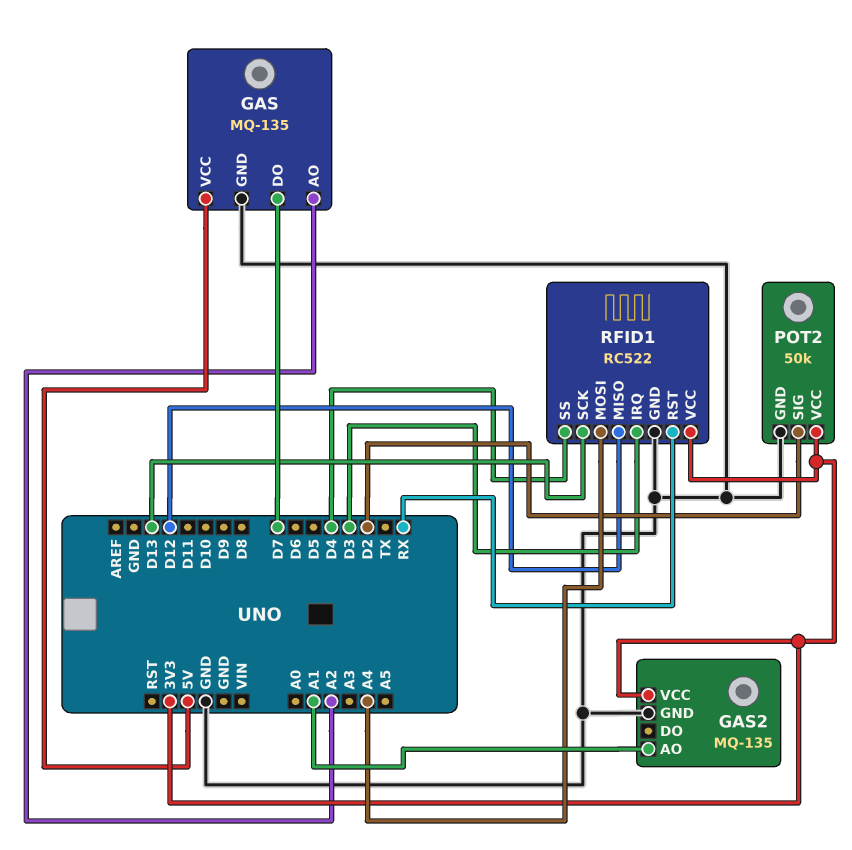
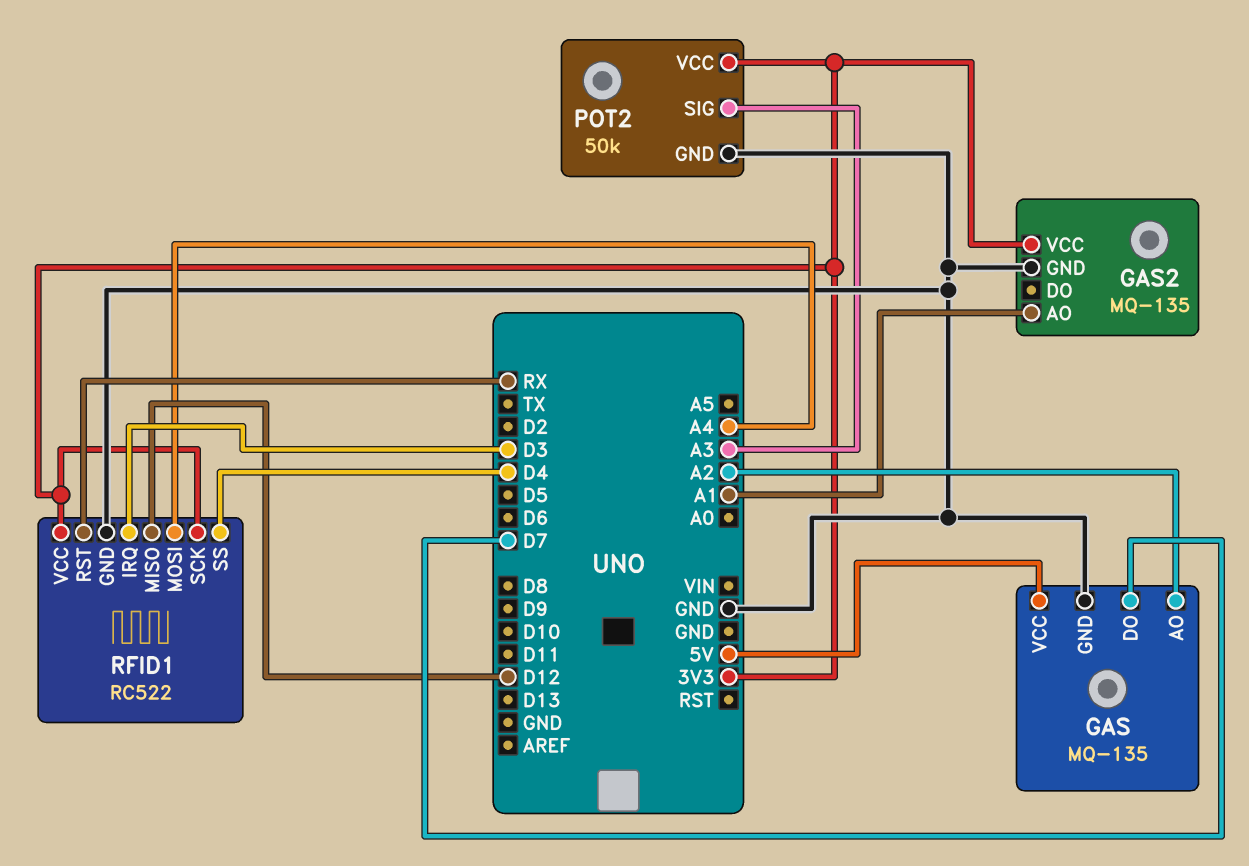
POT2 pin SIG: D2 -> A3
RFID1 pin SCK: D13 -> 3V3

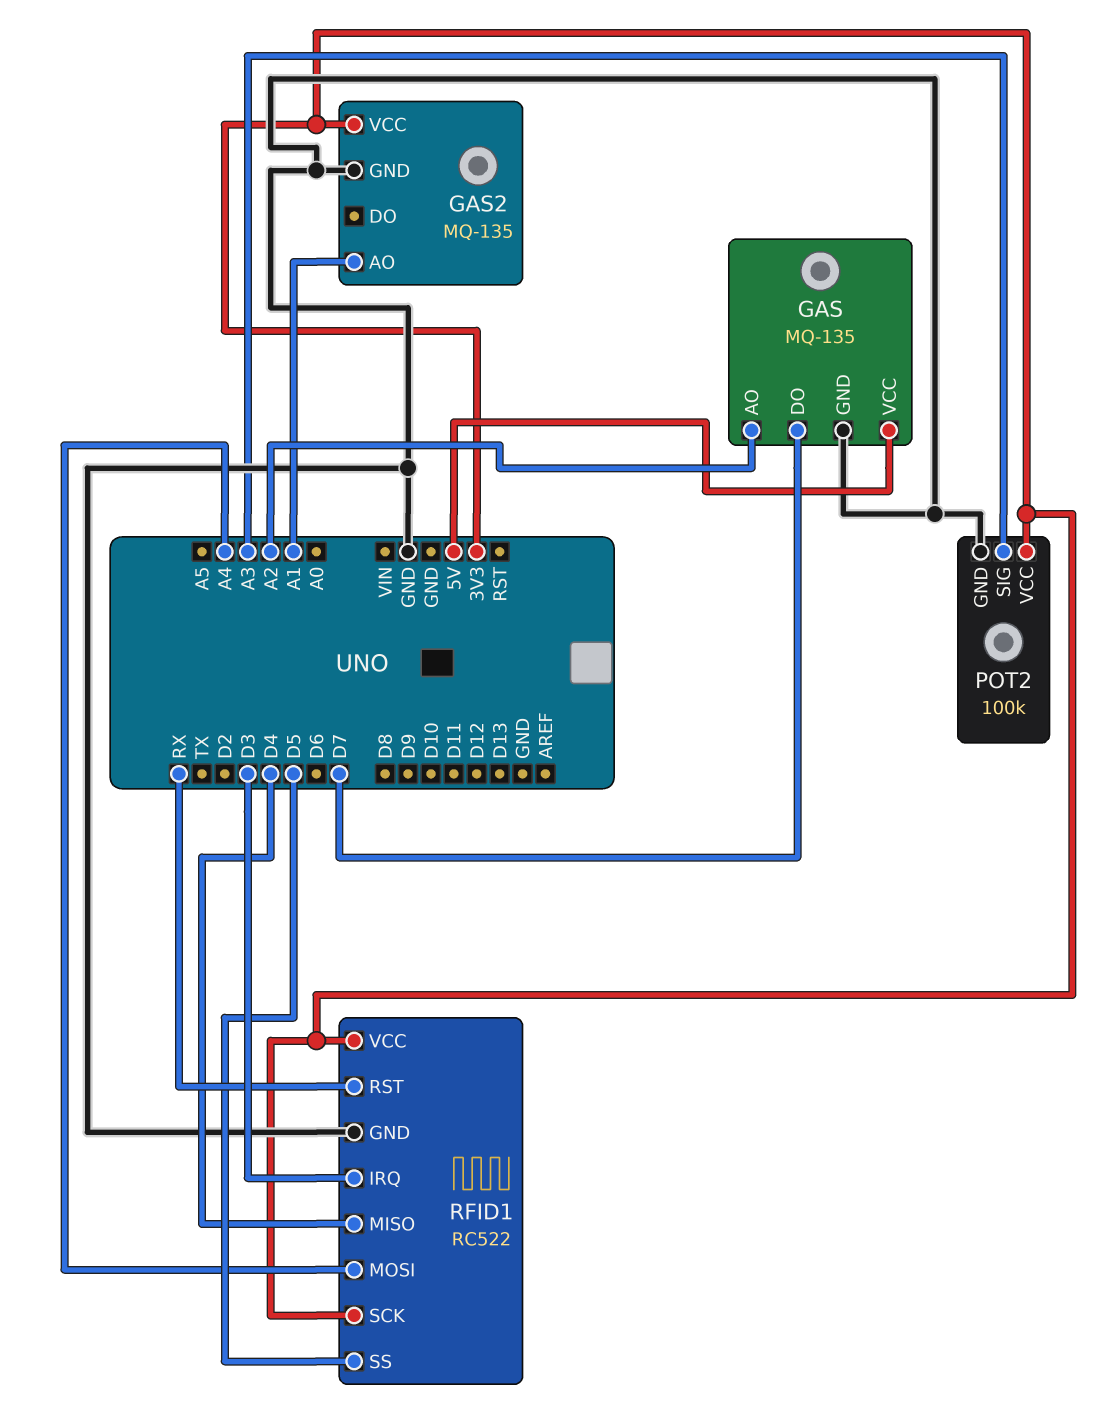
POT2: 50k -> 100k
RFID1 pin MISO: D12 -> D4
RFID1 pin SS: D4 -> D5

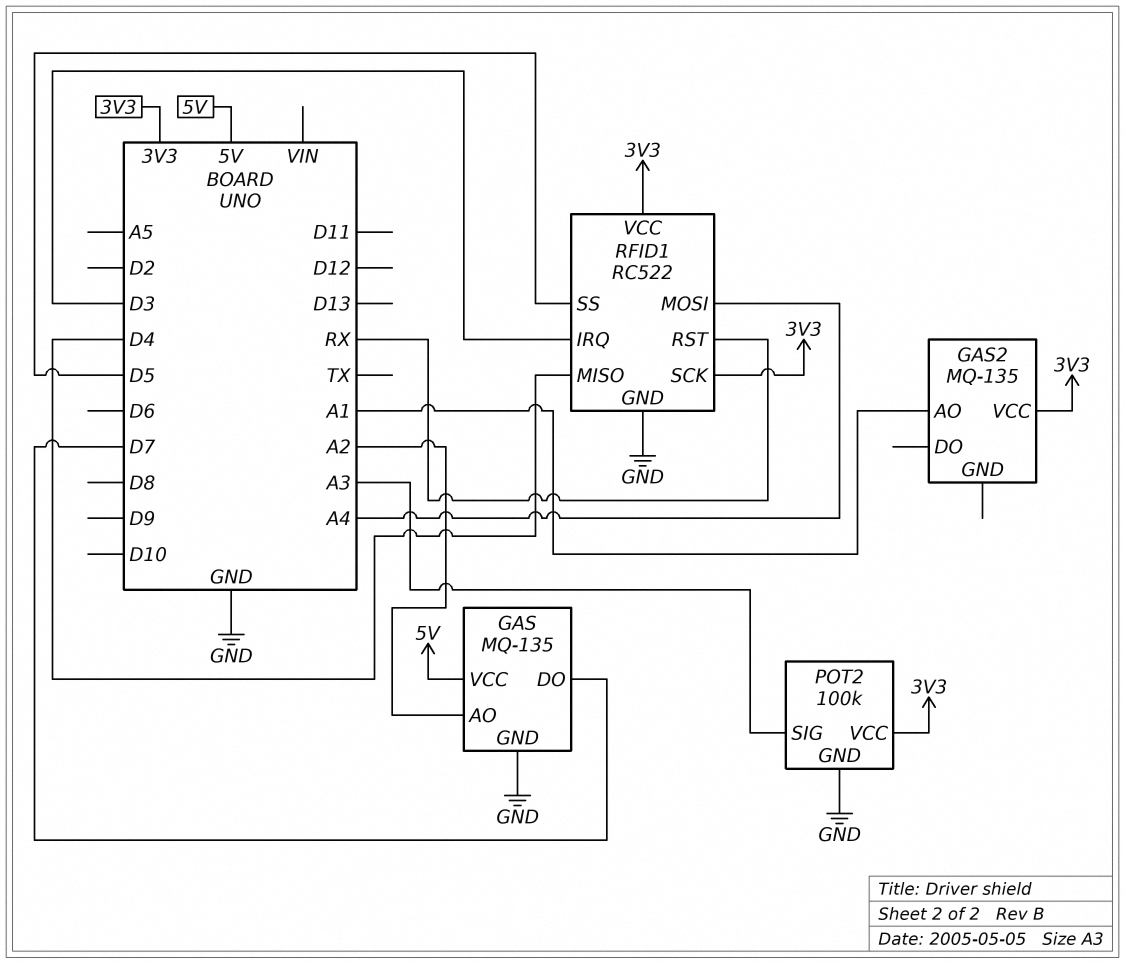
GAS2 pin GND: GND -> none

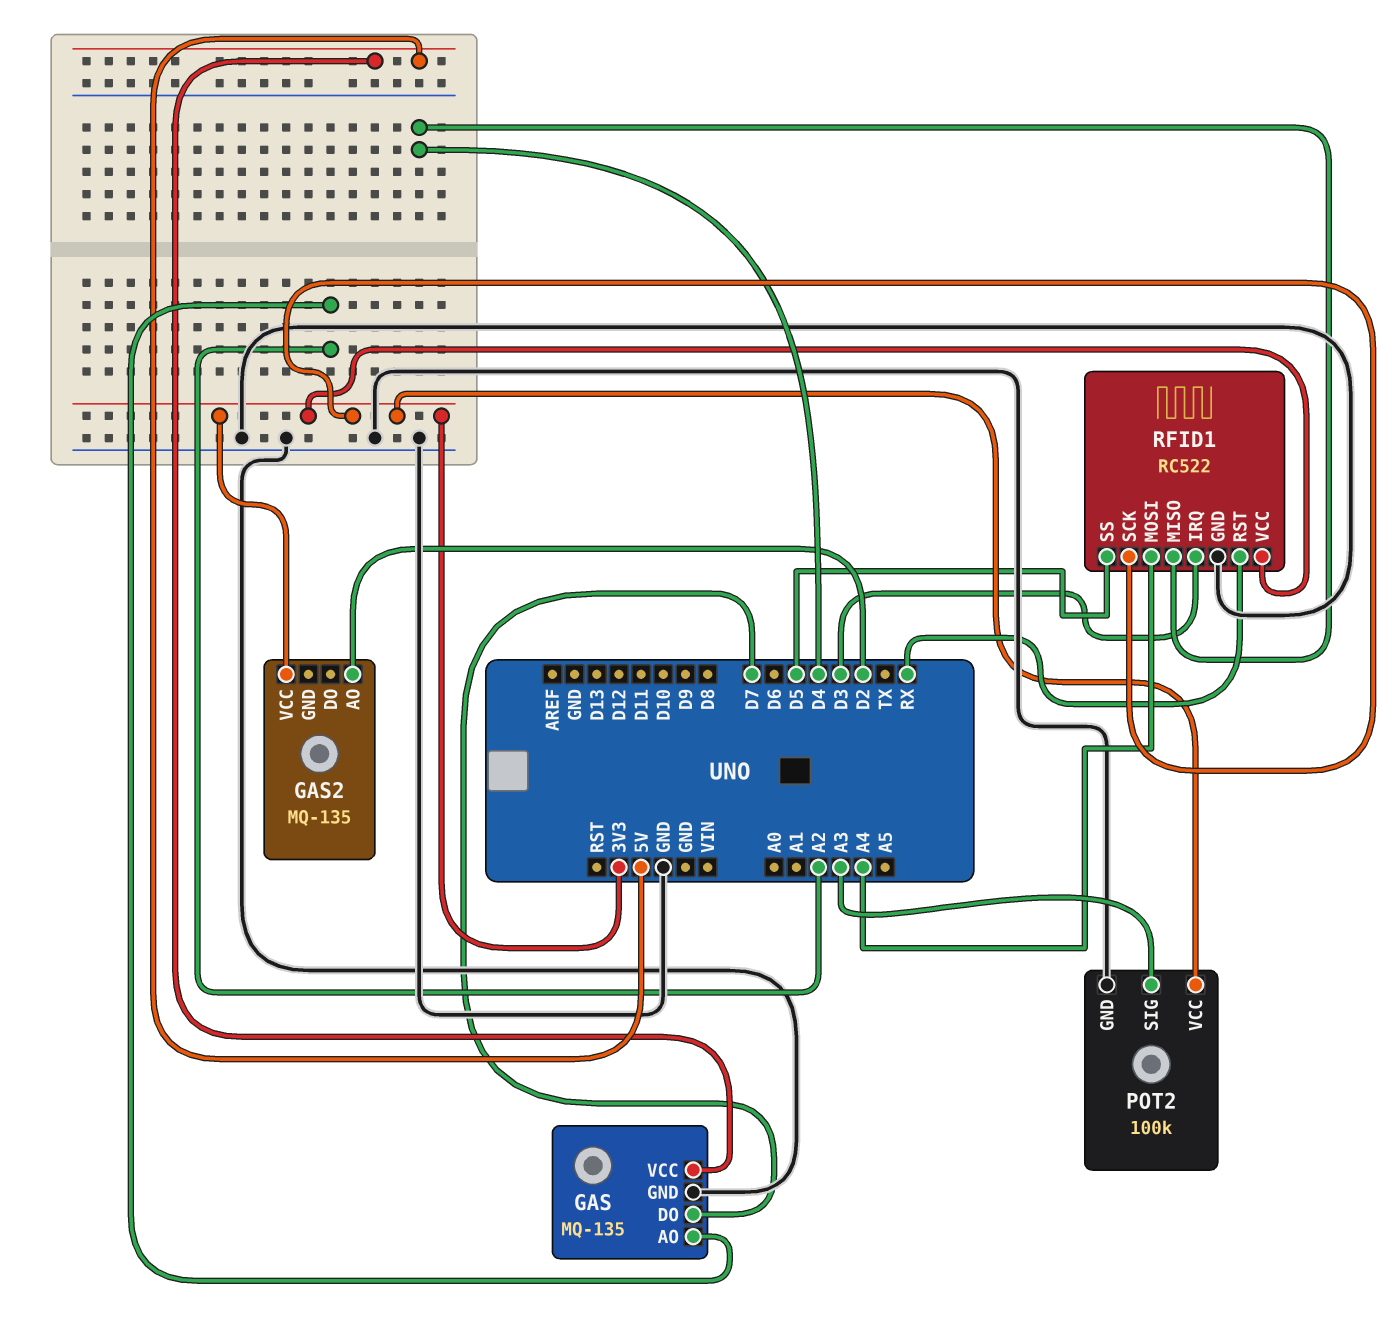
GAS2 pin AO: A1 -> D2

